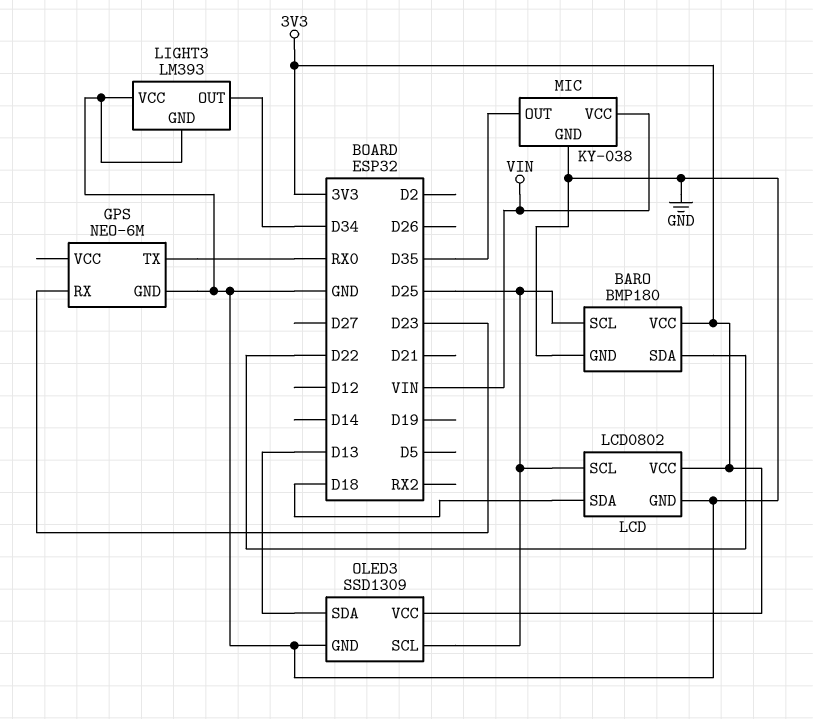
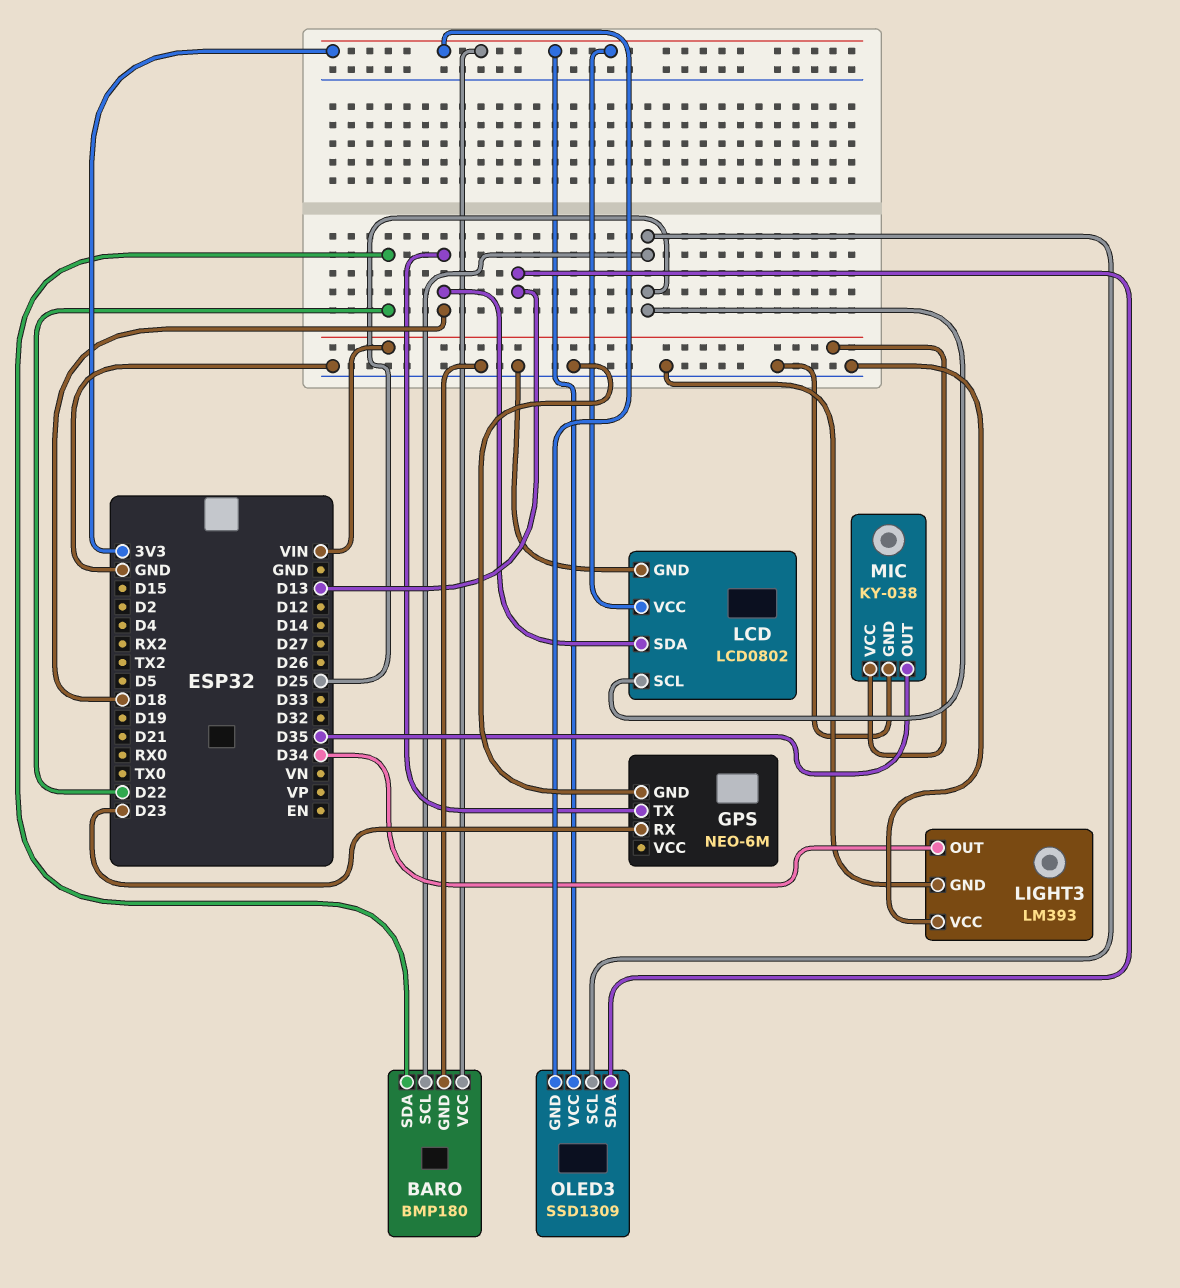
GPS pin TX: RX0 -> D18
OLED3 pin GND: GND -> 3V3

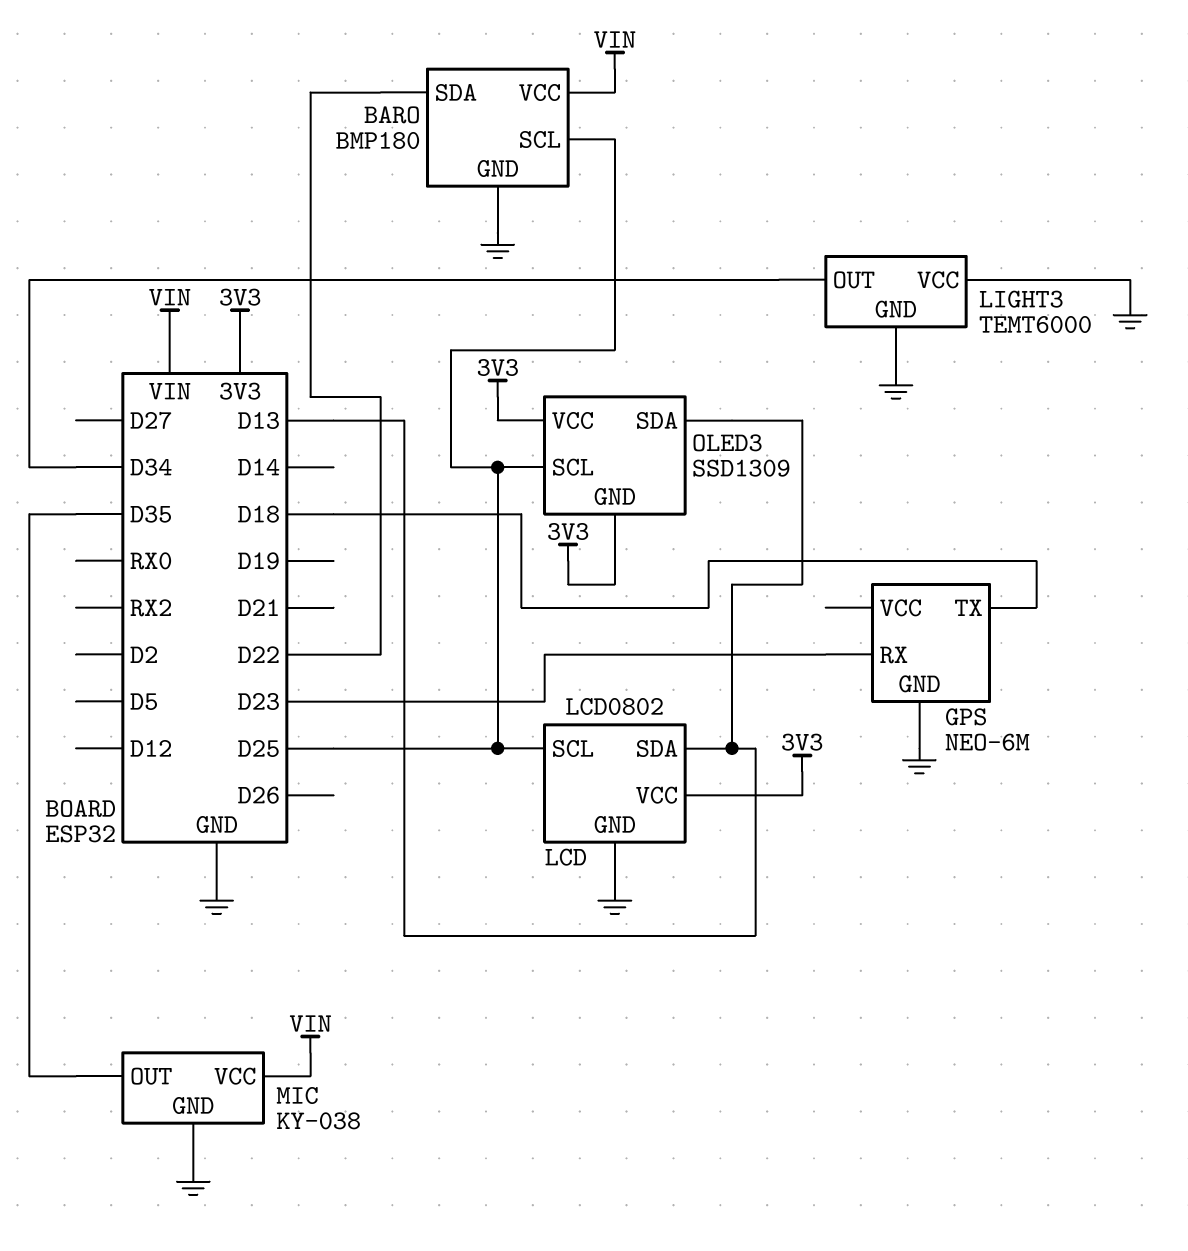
BARO pin VCC: 3V3 -> VIN
LCD pin SDA: D18 -> D13
LIGHT3: LM393 -> TEMT6000

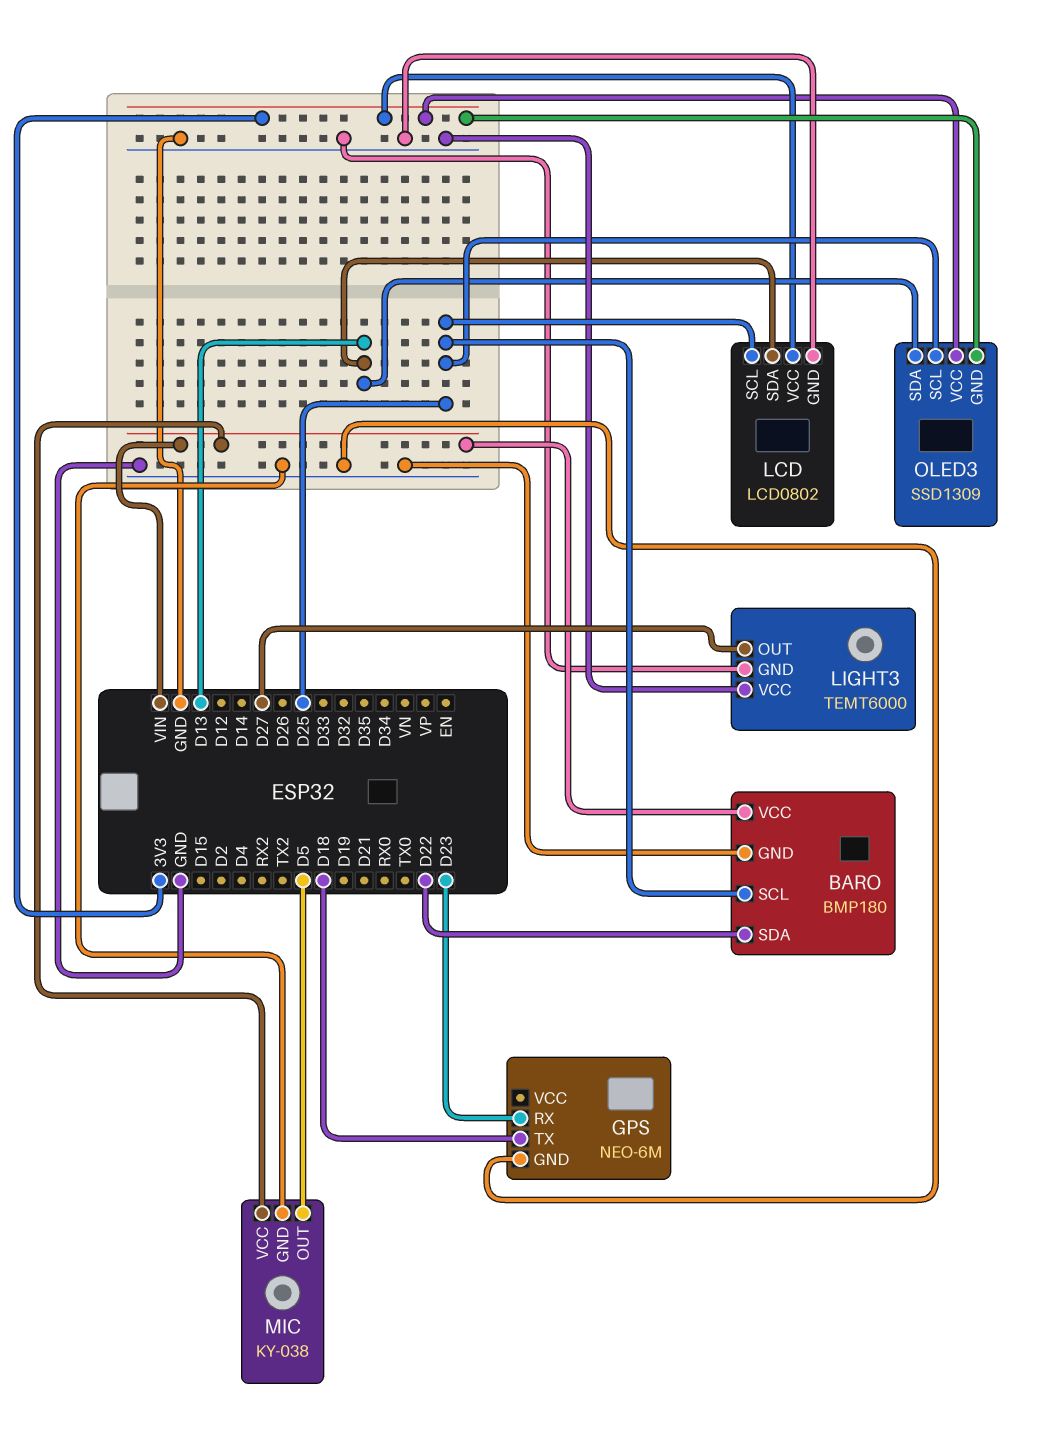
LIGHT3 pin OUT: D34 -> D27
MIC pin OUT: D35 -> D5

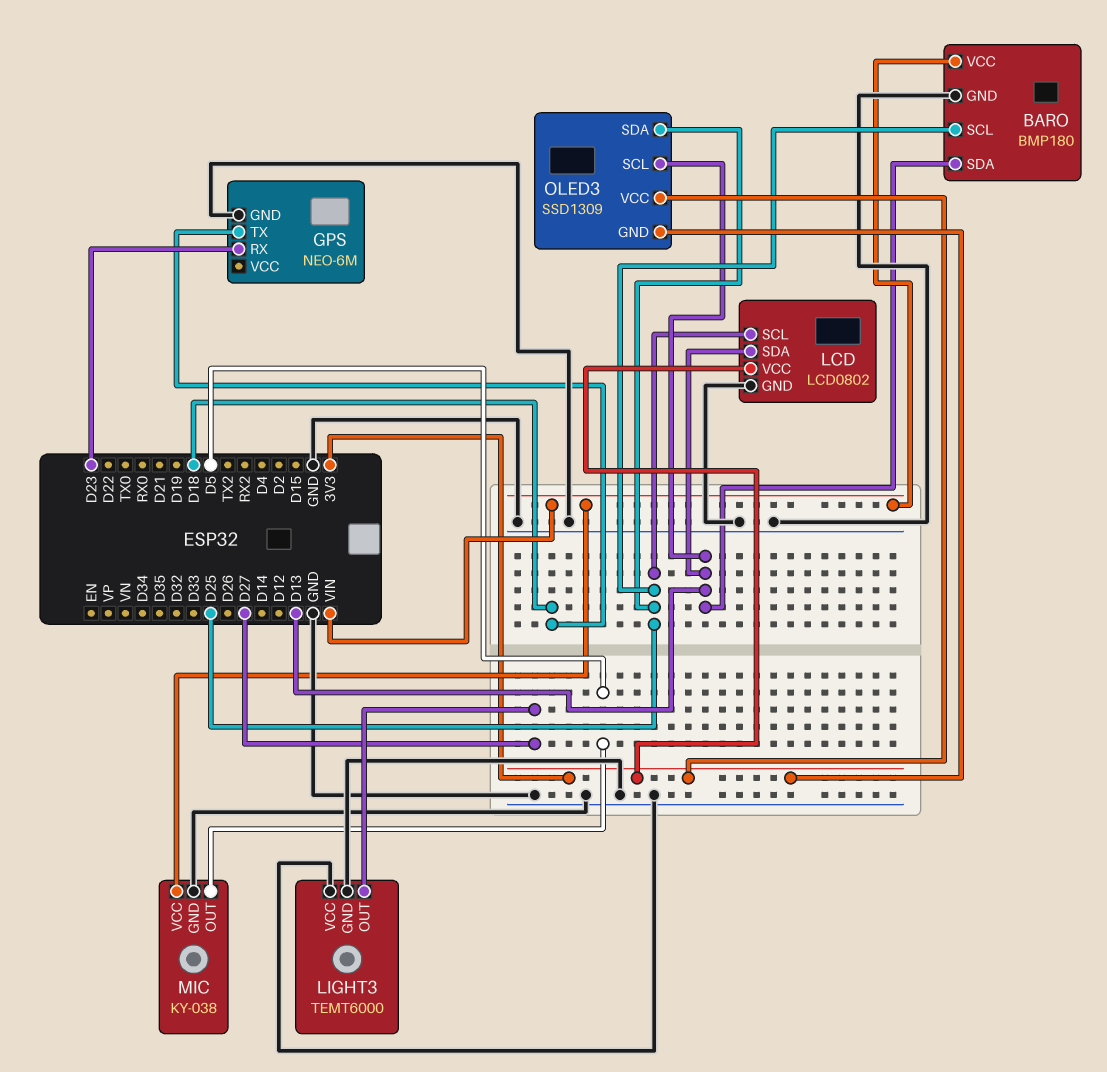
BARO pin SDA: D22 -> D13
OLED3 pin SCL: D25 -> D13
OLED3 pin SDA: D13 -> D25

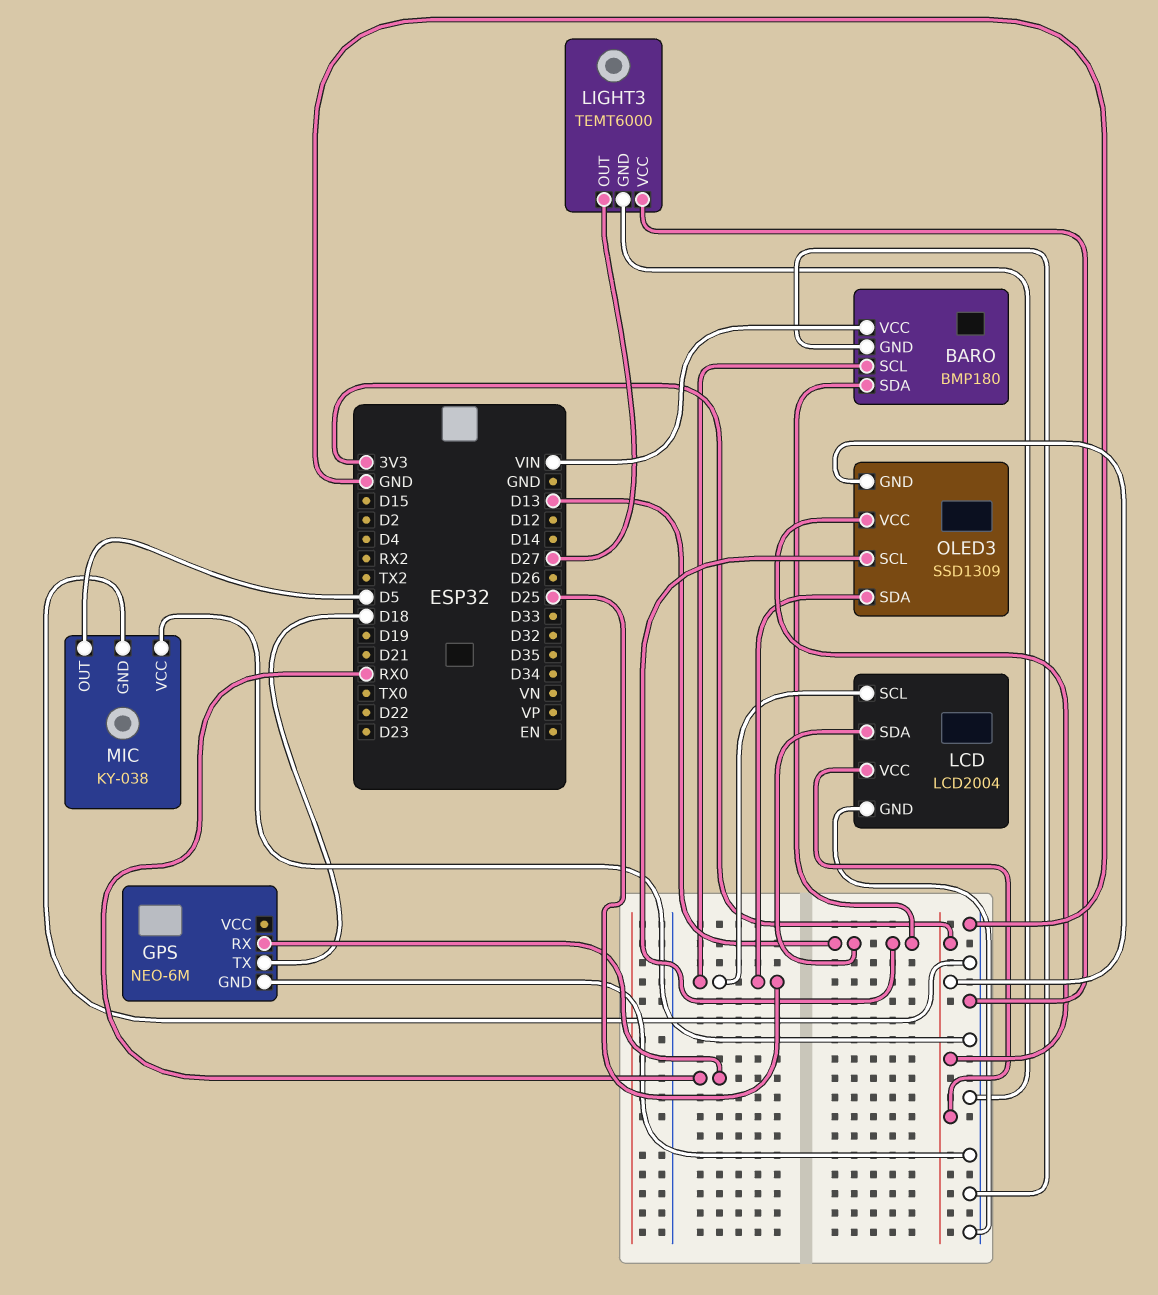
GPS pin RX: D23 -> RX0
LCD: LCD0802 -> LCD2004
MIC pin VCC: VIN -> GND

